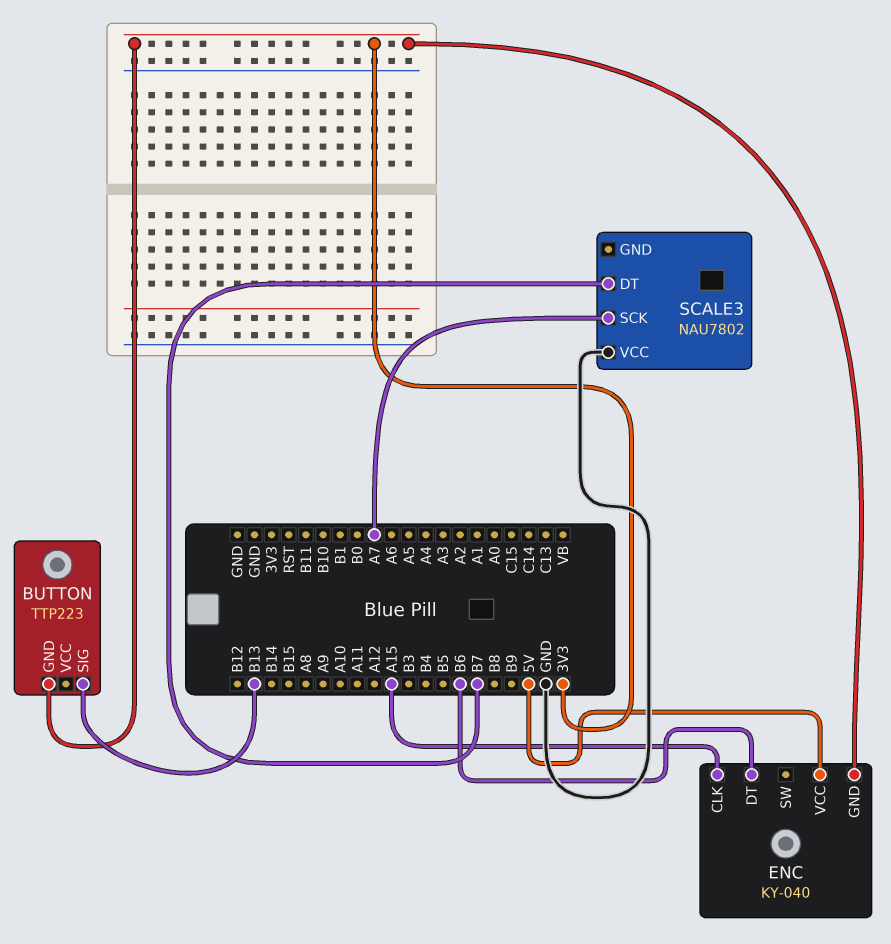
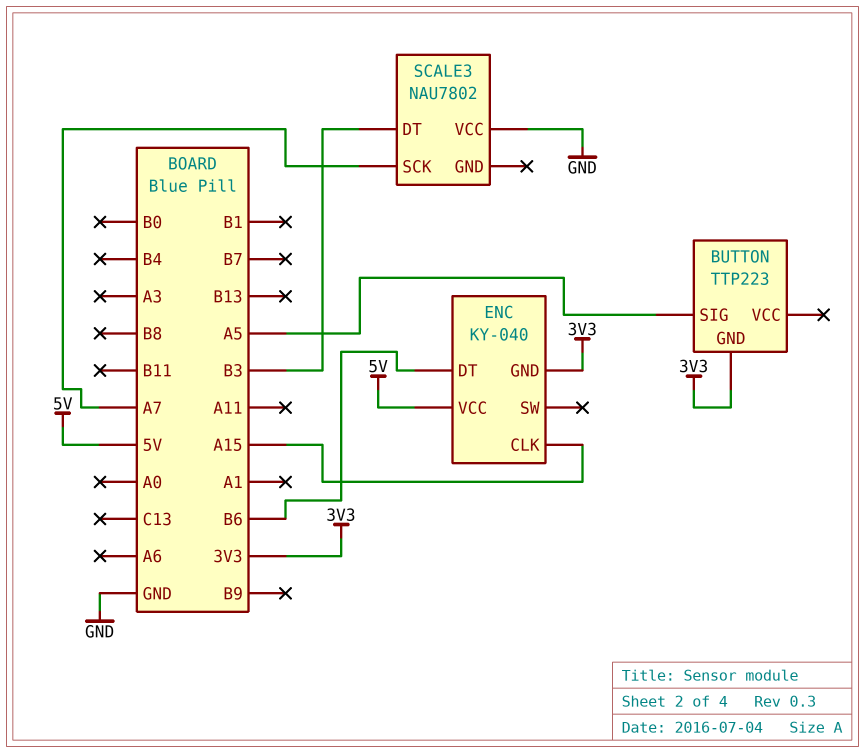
BUTTON pin SIG: B13 -> A5
SCALE3 pin DT: B7 -> B3

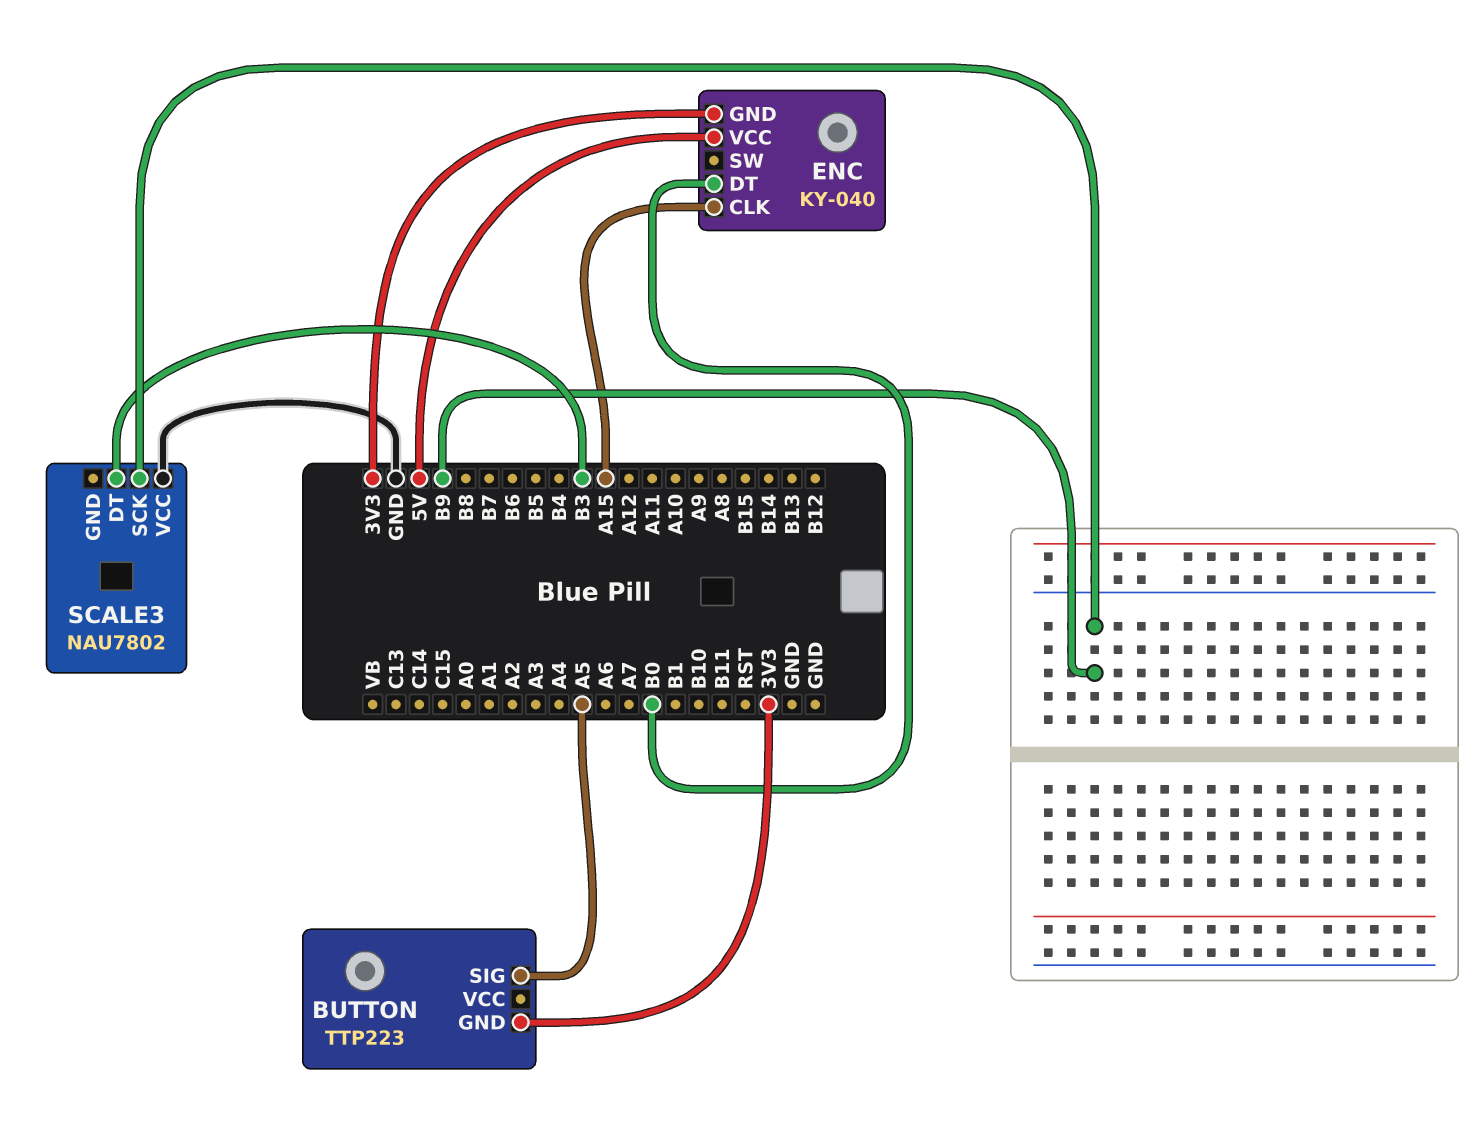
ENC pin DT: B6 -> B0
SCALE3 pin SCK: A7 -> B9

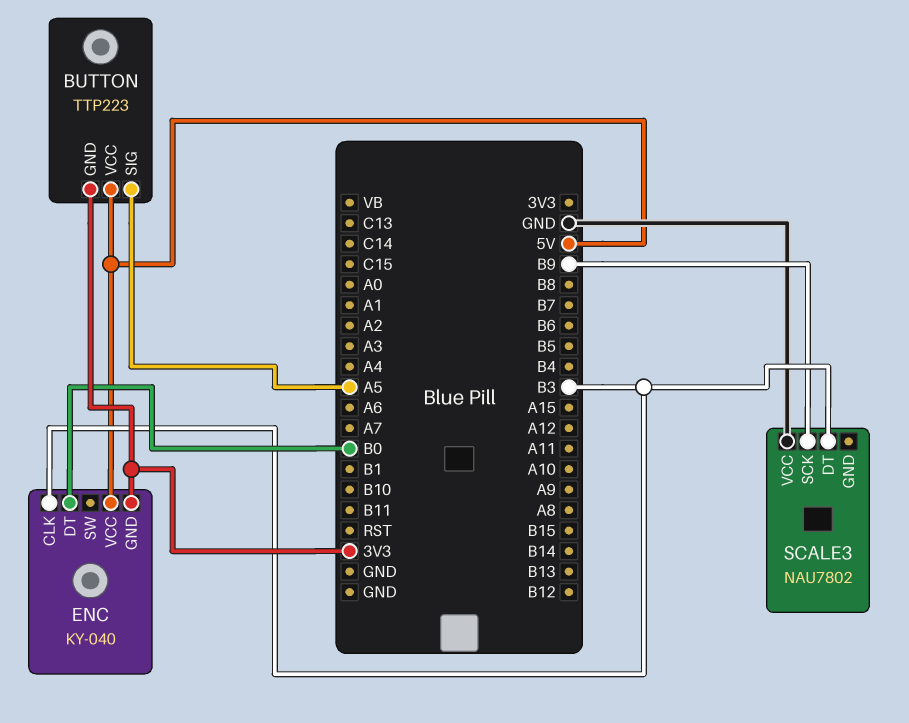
BUTTON pin VCC: none -> 5V
ENC pin CLK: A15 -> B3

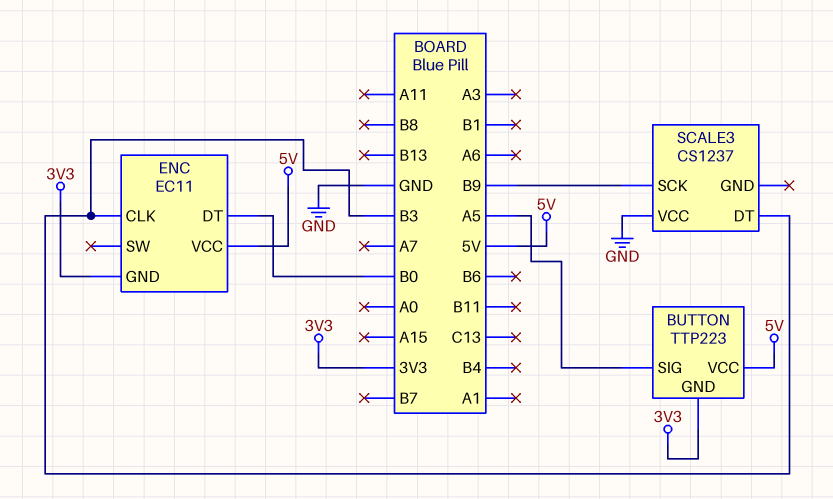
ENC: KY-040 -> EC11
SCALE3: NAU7802 -> CS1237

